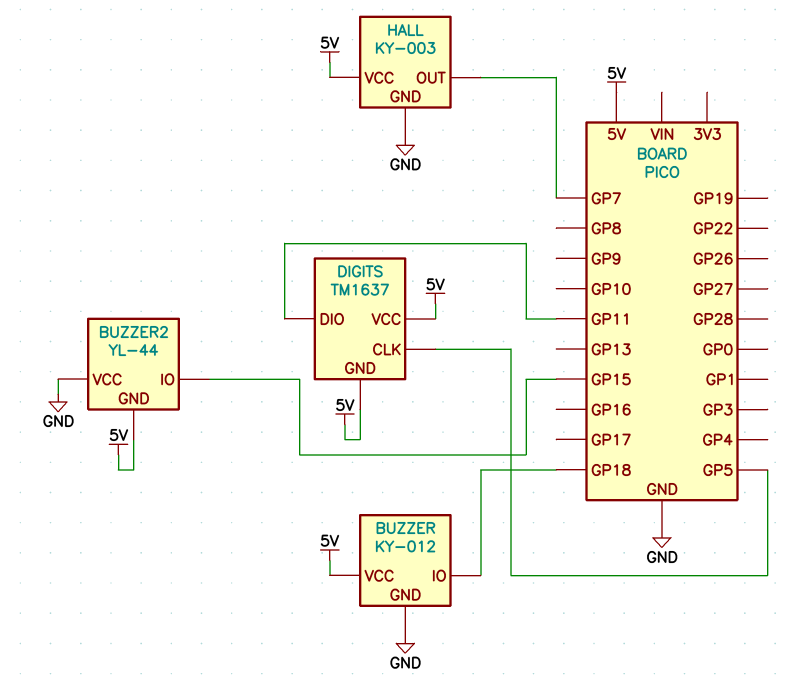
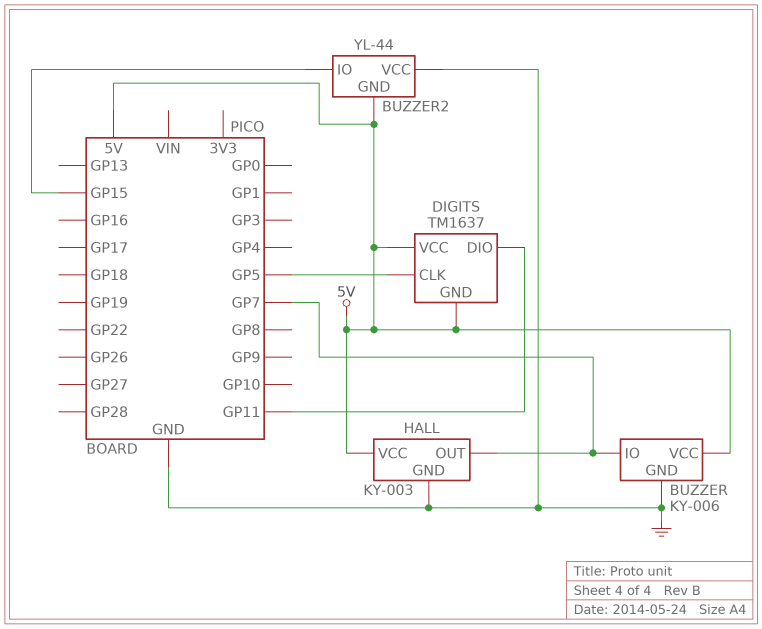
BUZZER: KY-012 -> KY-006
BUZZER pin IO: GP18 -> GP7

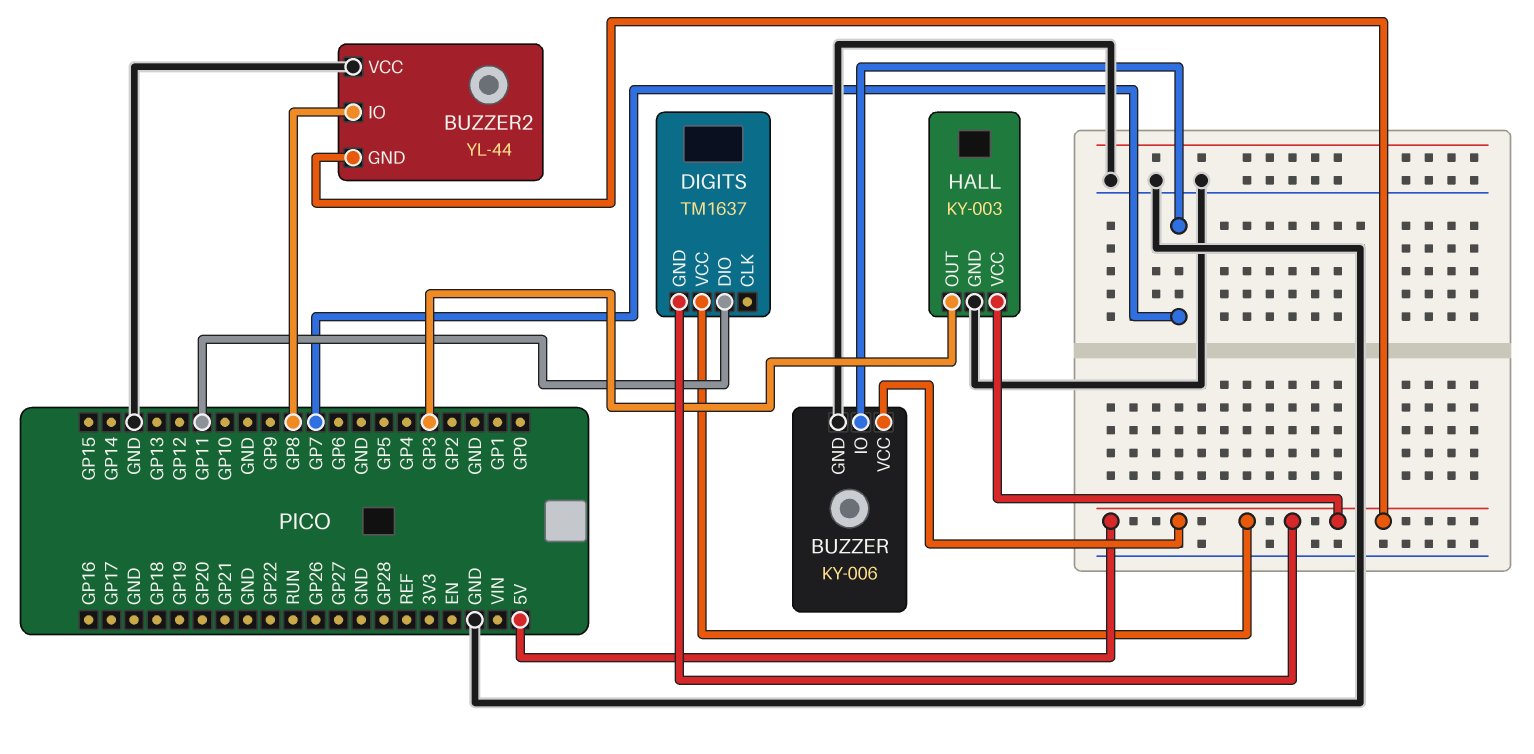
BUZZER2 pin IO: GP15 -> GP8
DIGITS pin CLK: GP5 -> none
HALL pin OUT: GP7 -> GP3

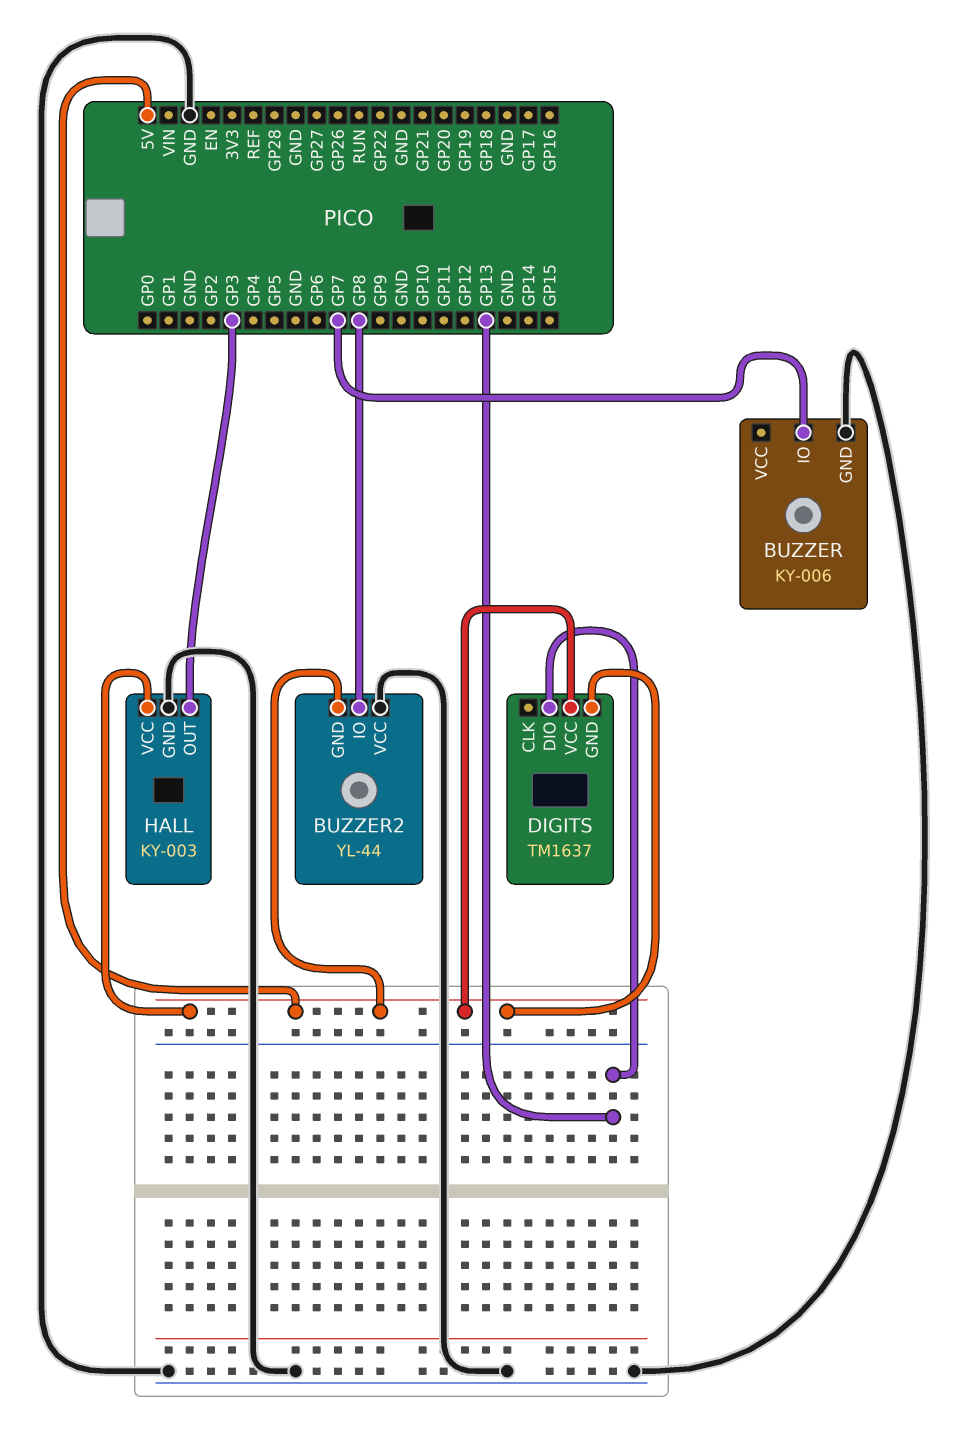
BUZZER pin VCC: 5V -> none
DIGITS pin DIO: GP11 -> GP13

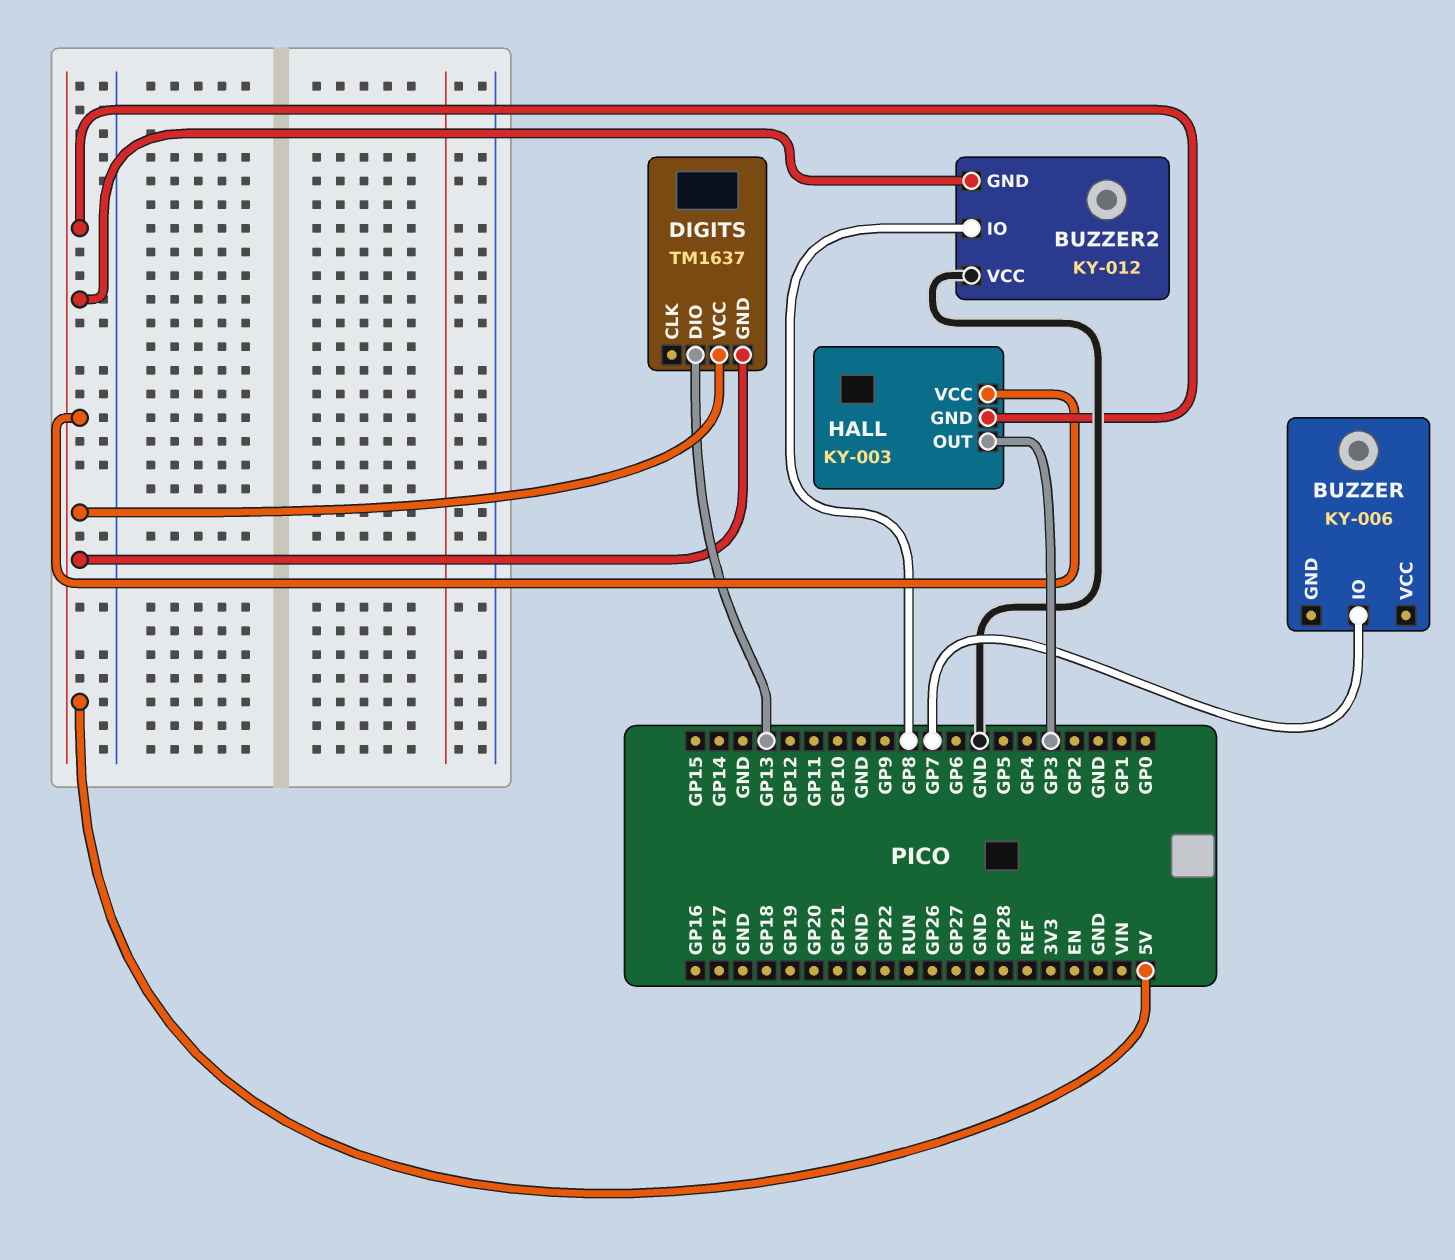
BUZZER pin GND: GND -> none
BUZZER2: YL-44 -> KY-012
HALL pin GND: GND -> 5V

